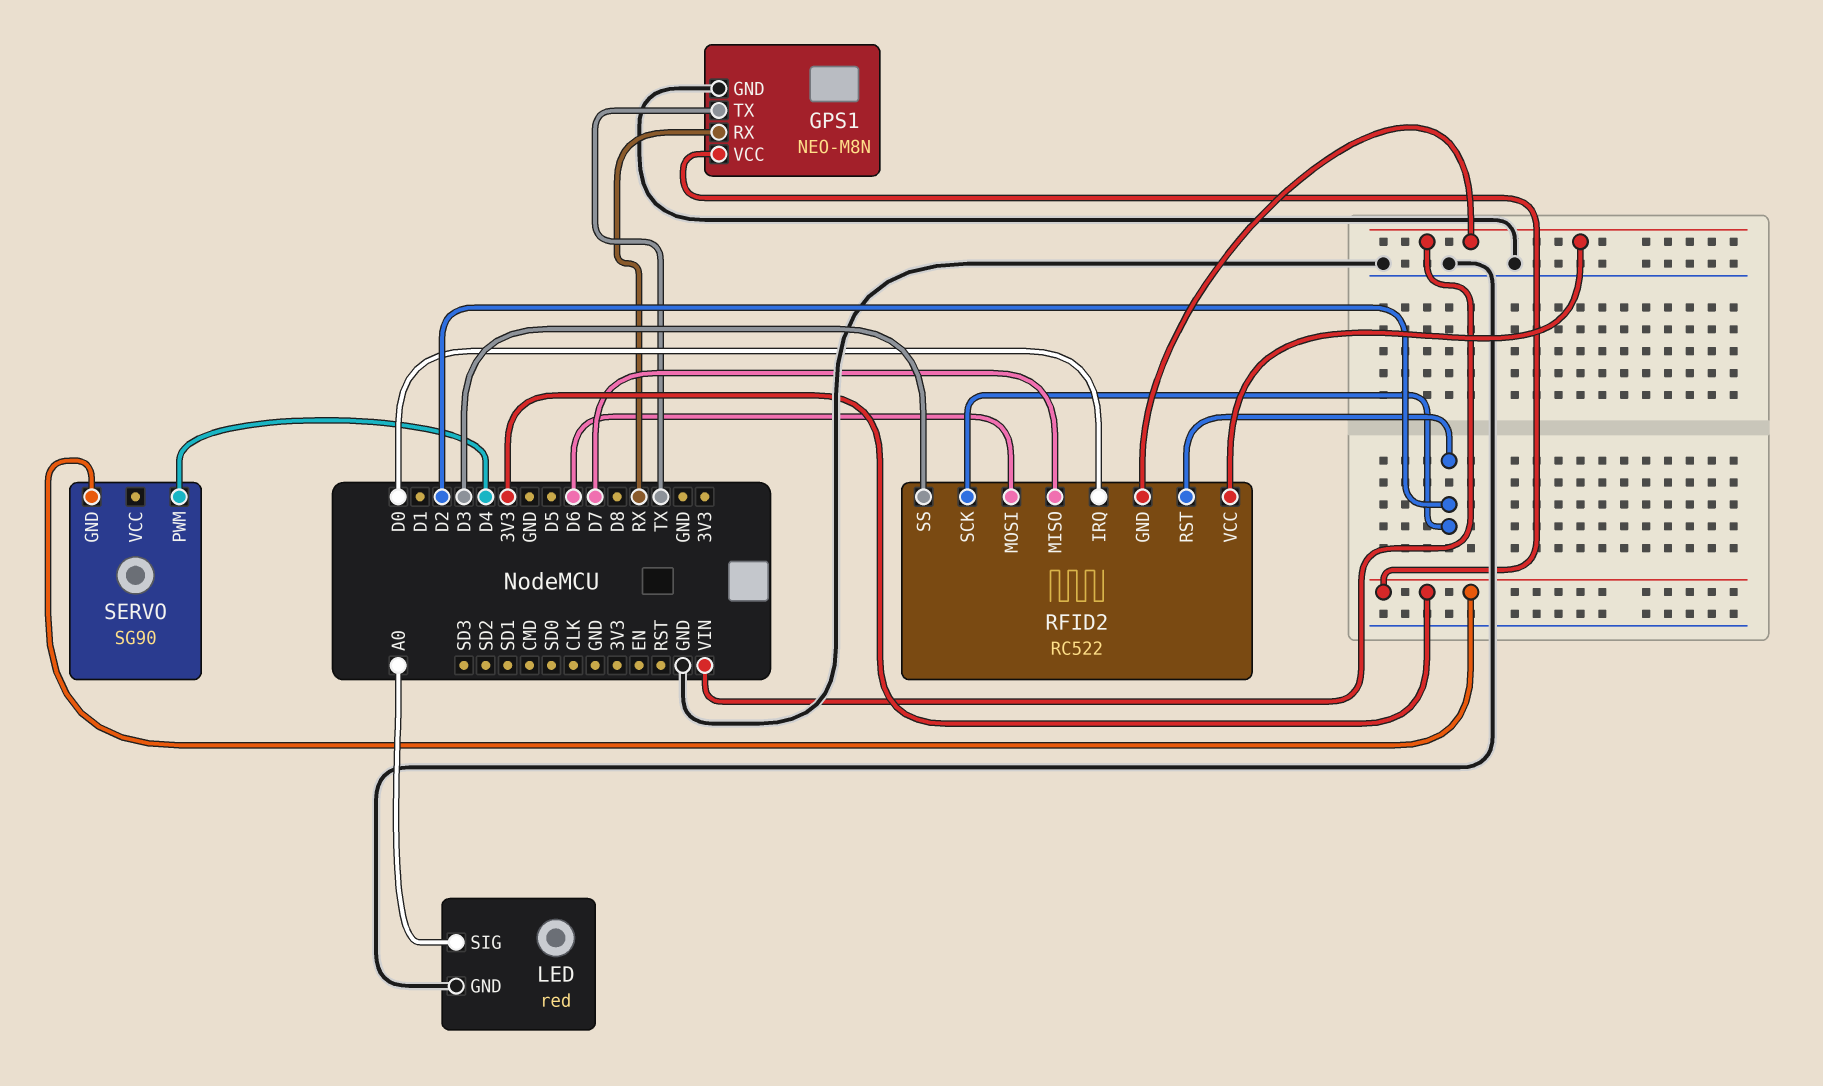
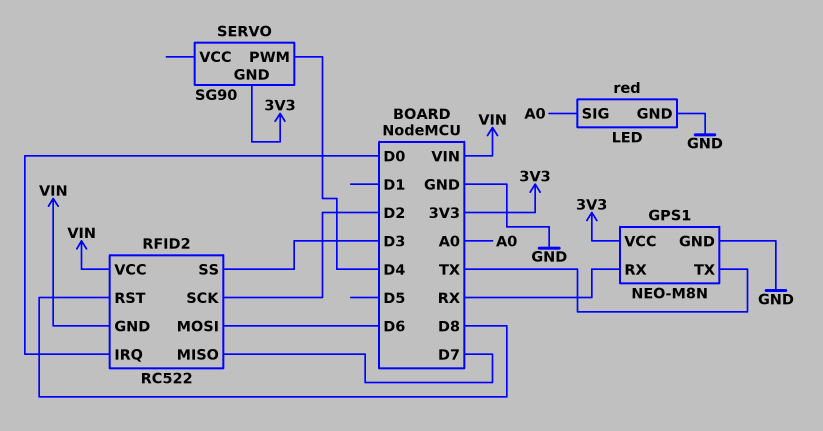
RFID2 pin RST: D2 -> D8

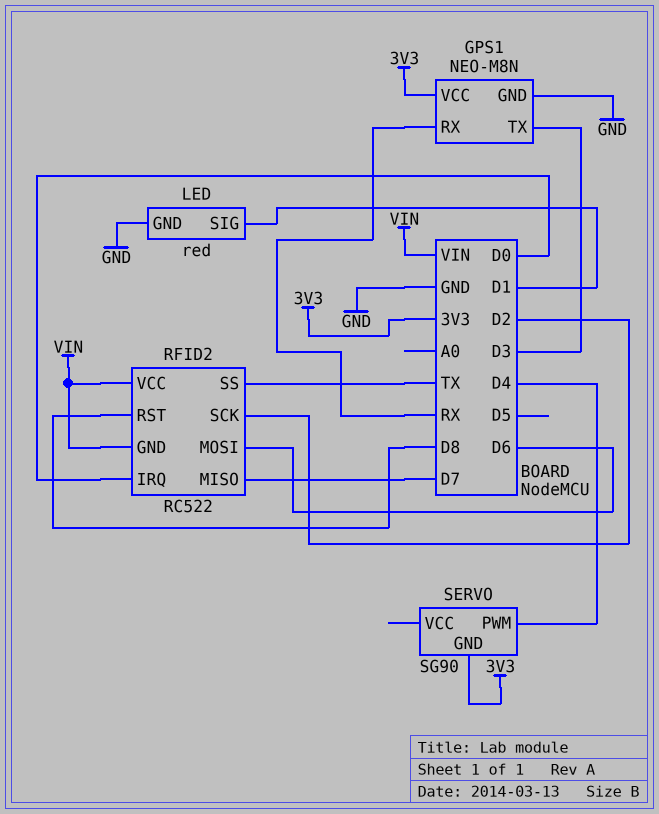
GPS1 pin TX: TX -> D3
LED pin SIG: A0 -> D1
RFID2 pin SS: D3 -> TX

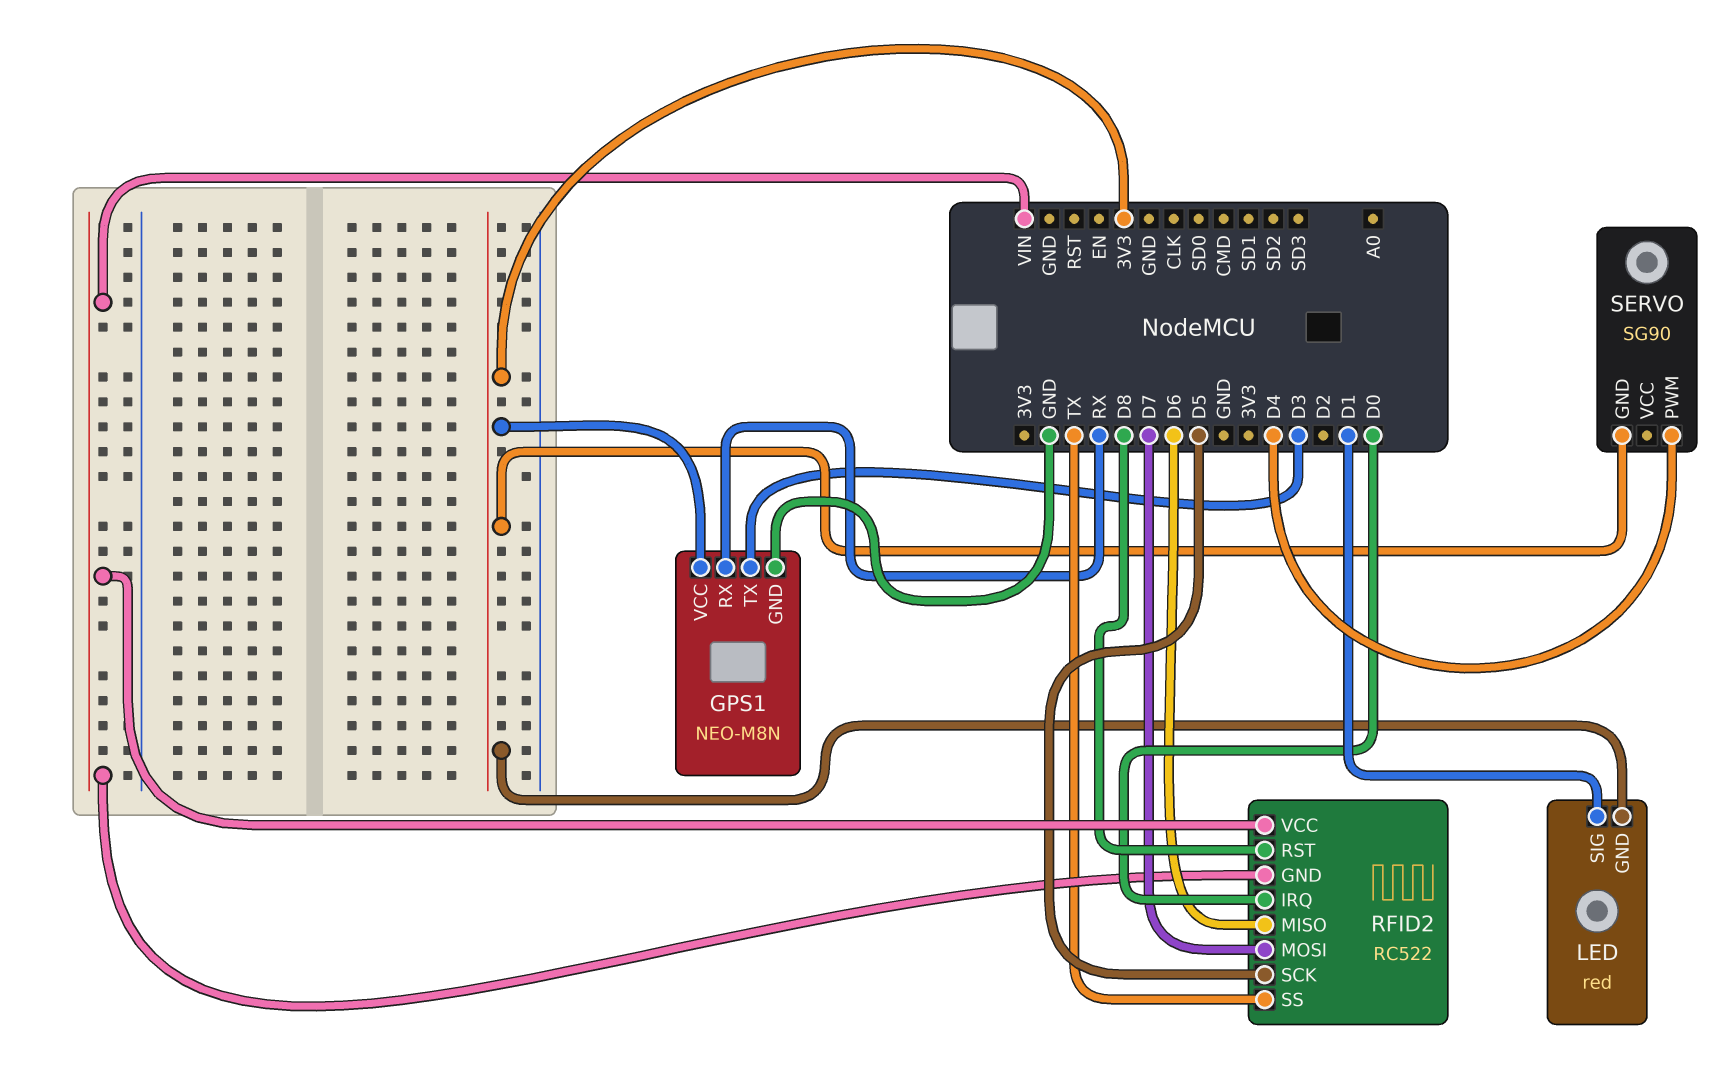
LED pin GND: GND -> 3V3
RFID2 pin MISO: D7 -> D6
RFID2 pin MOSI: D6 -> D7
RFID2 pin SCK: D2 -> D5

